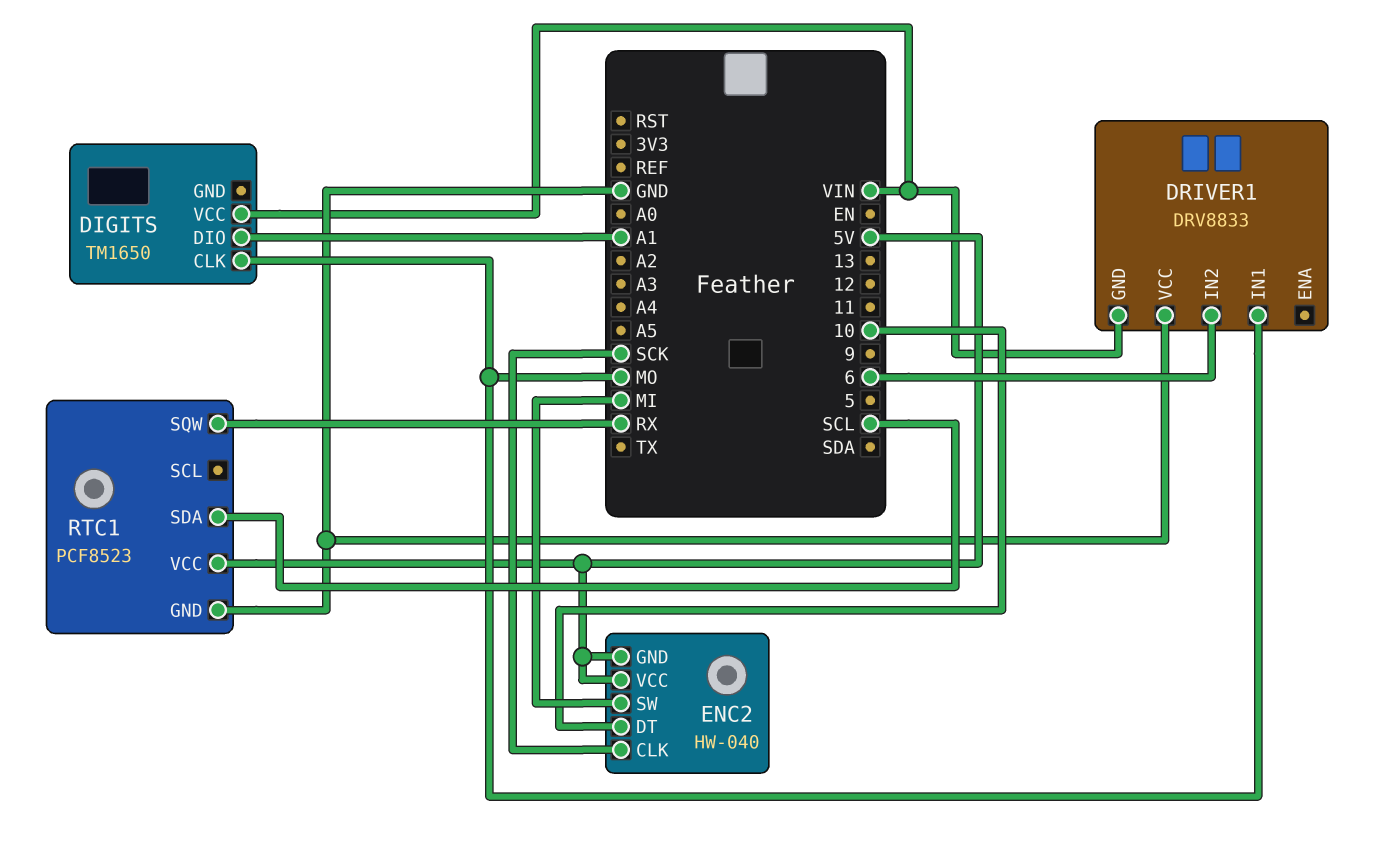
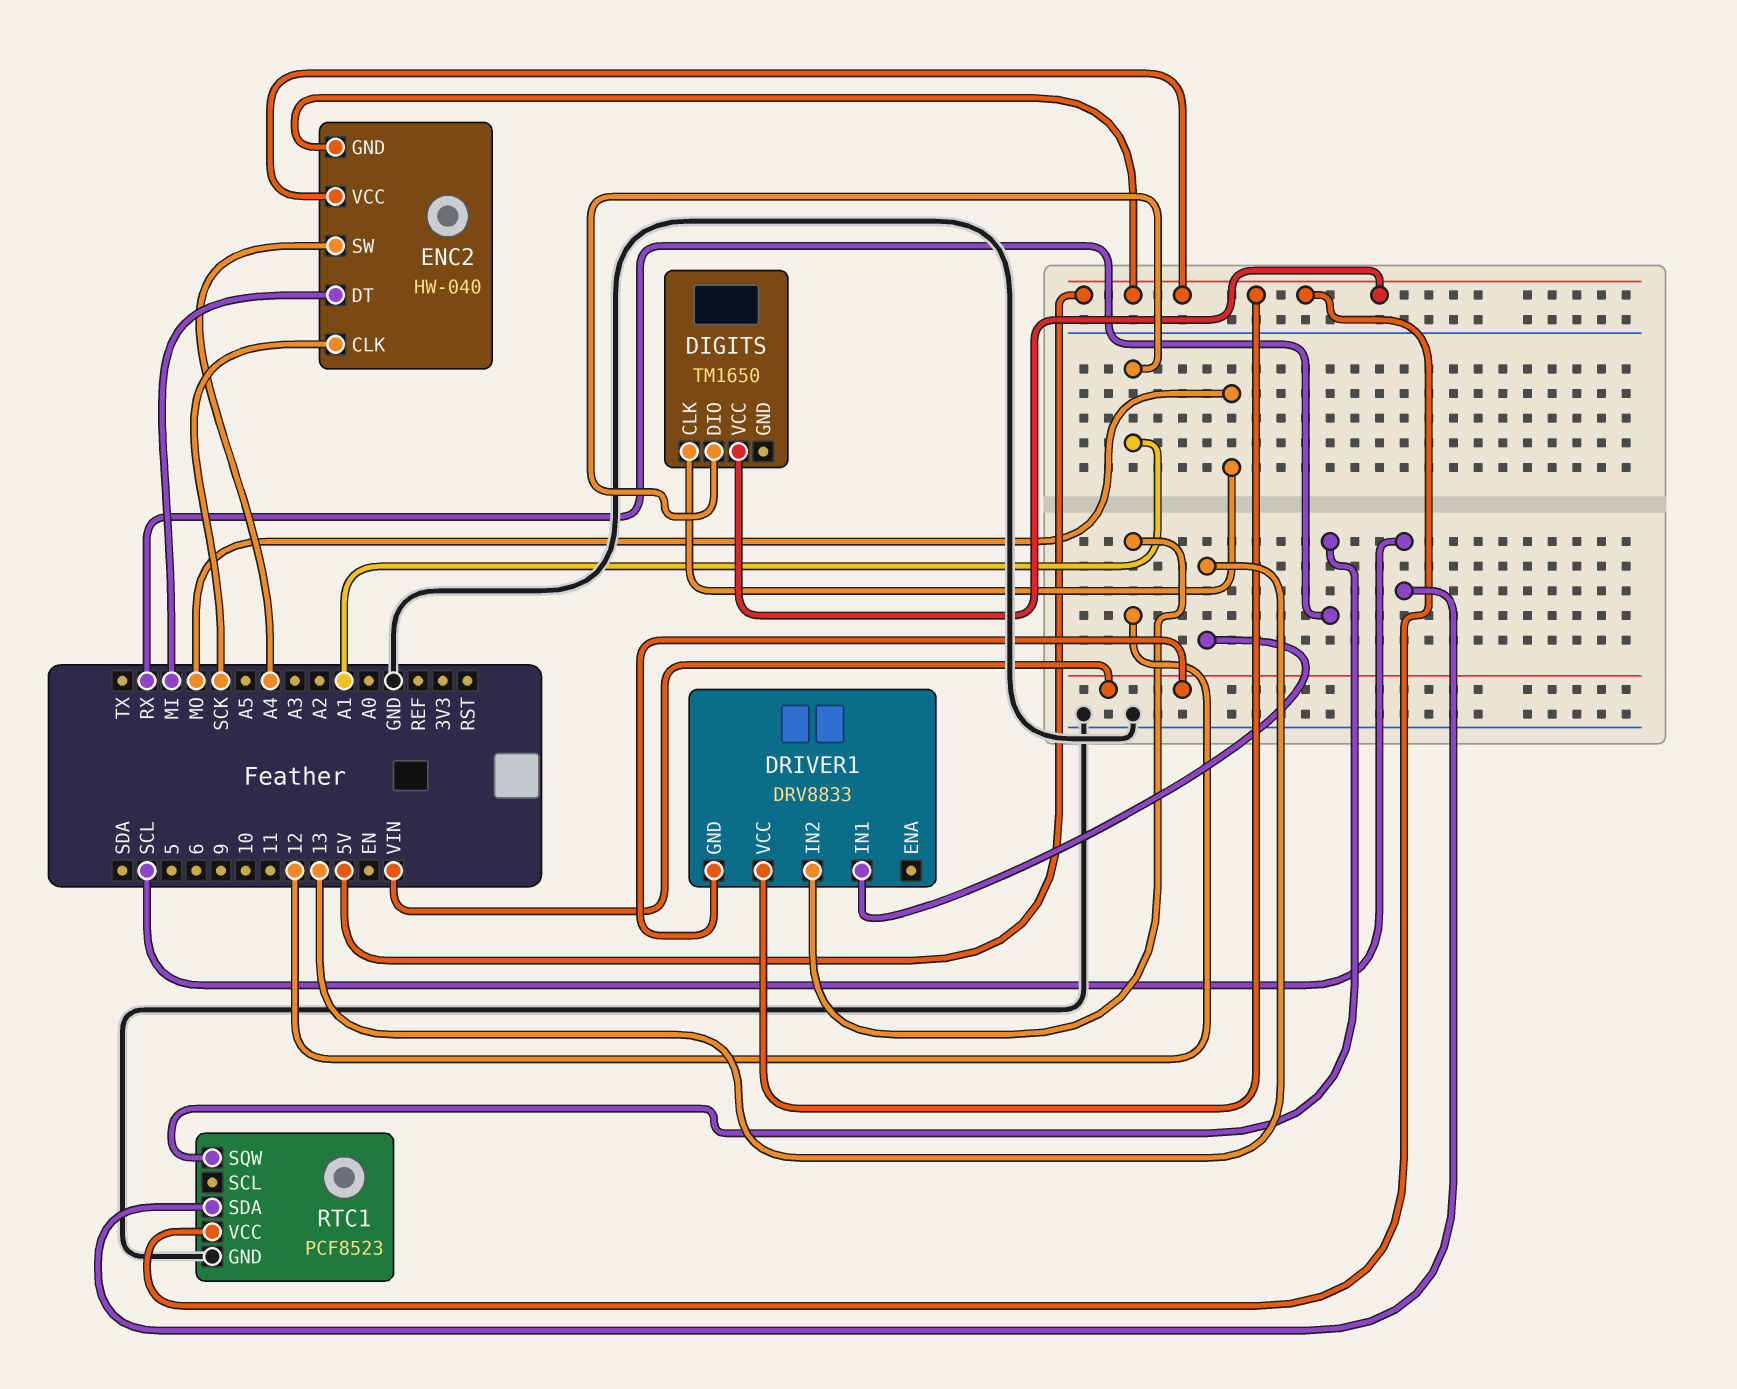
DIGITS pin VCC: VIN -> 5V
DRIVER1 pin IN1: MO -> 13
DRIVER1 pin IN2: 6 -> 12
DRIVER1 pin VCC: GND -> 5V
ENC2 pin DT: 10 -> MI
ENC2 pin SW: MI -> A4

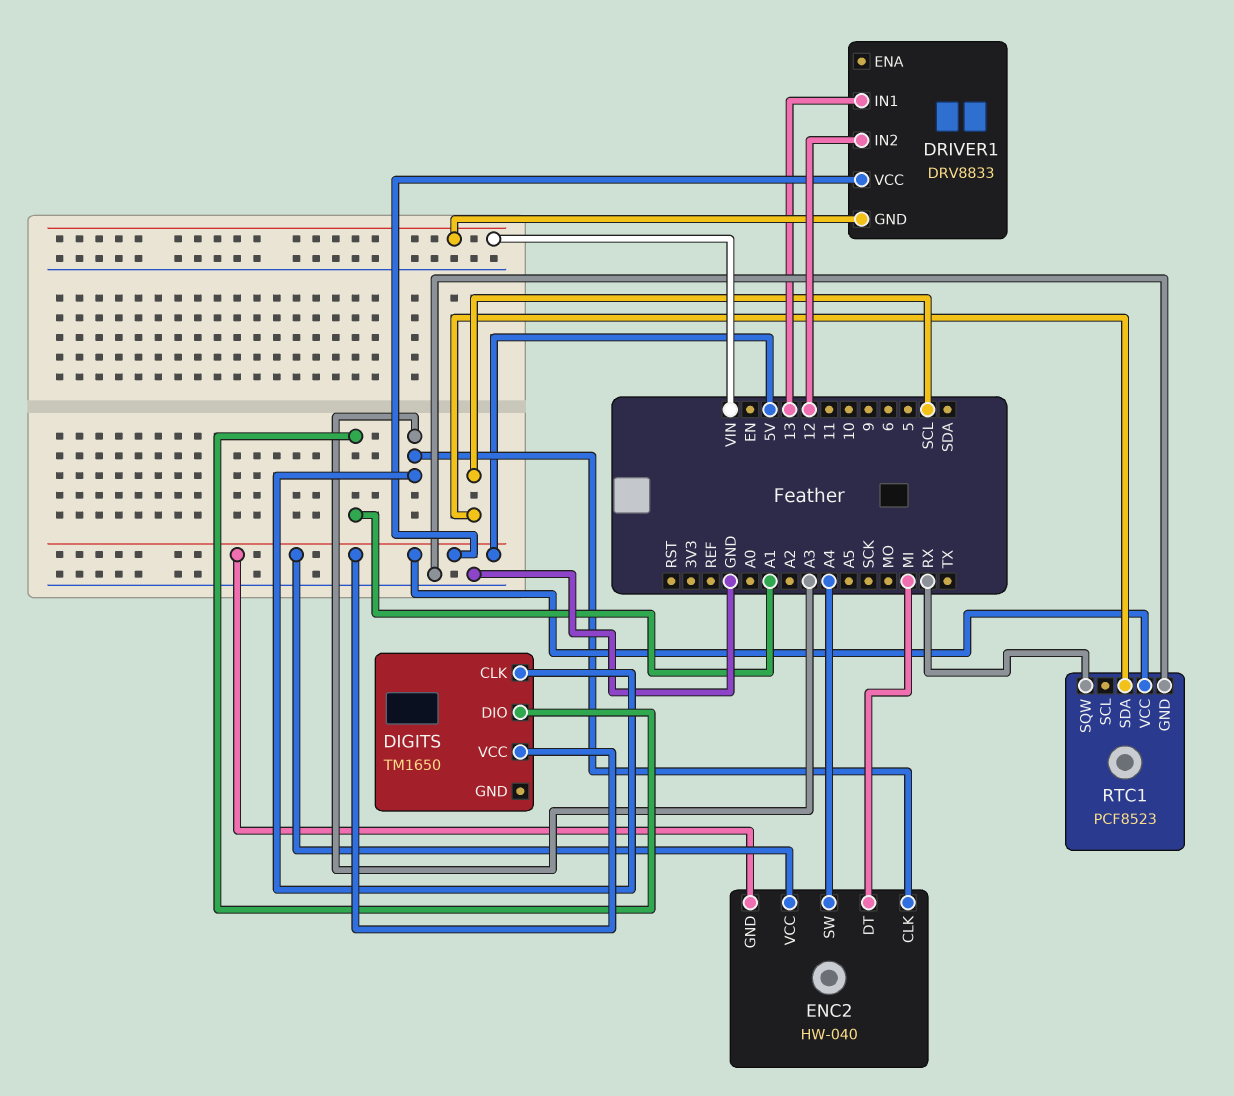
DIGITS pin CLK: MO -> A3
ENC2 pin CLK: SCK -> A3

